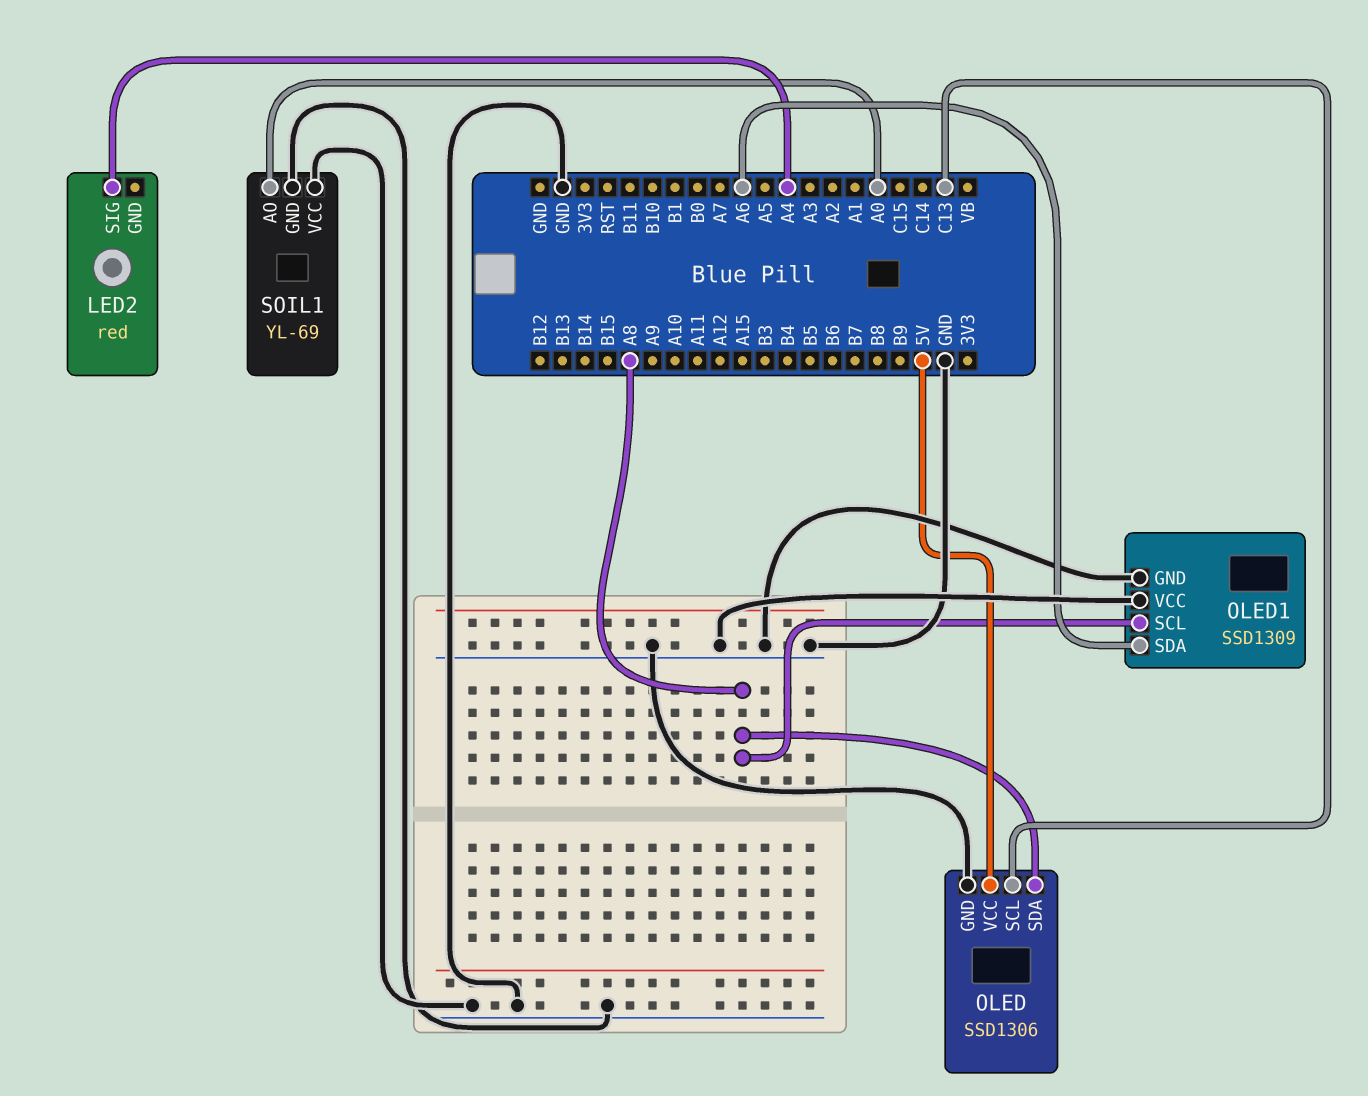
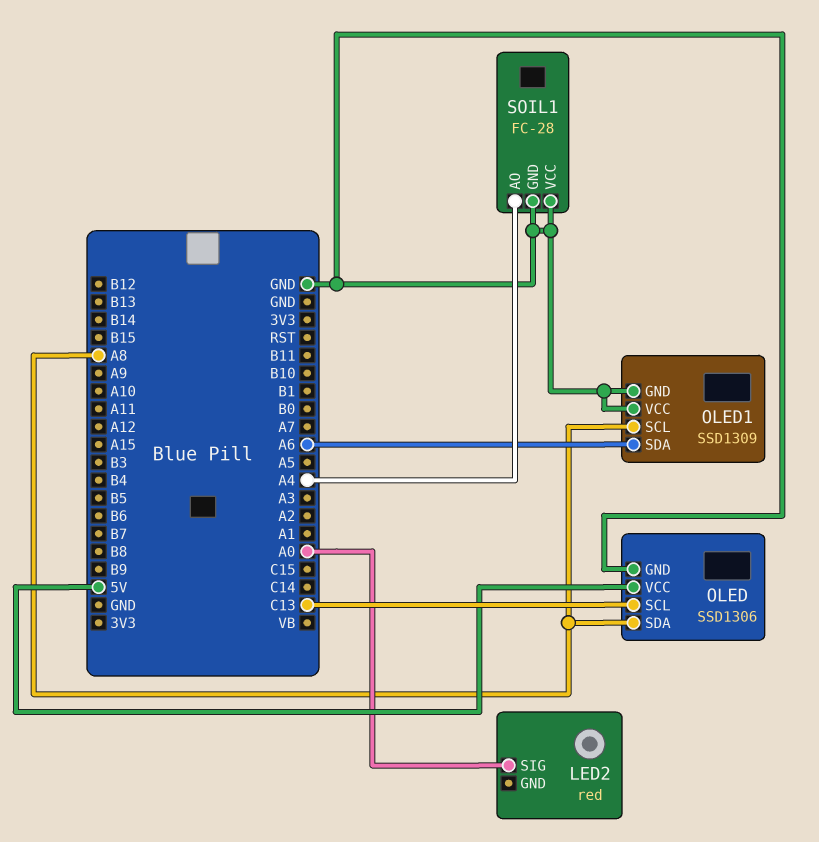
LED2 pin SIG: A4 -> A0
SOIL1: YL-69 -> FC-28
SOIL1 pin AO: A0 -> A4

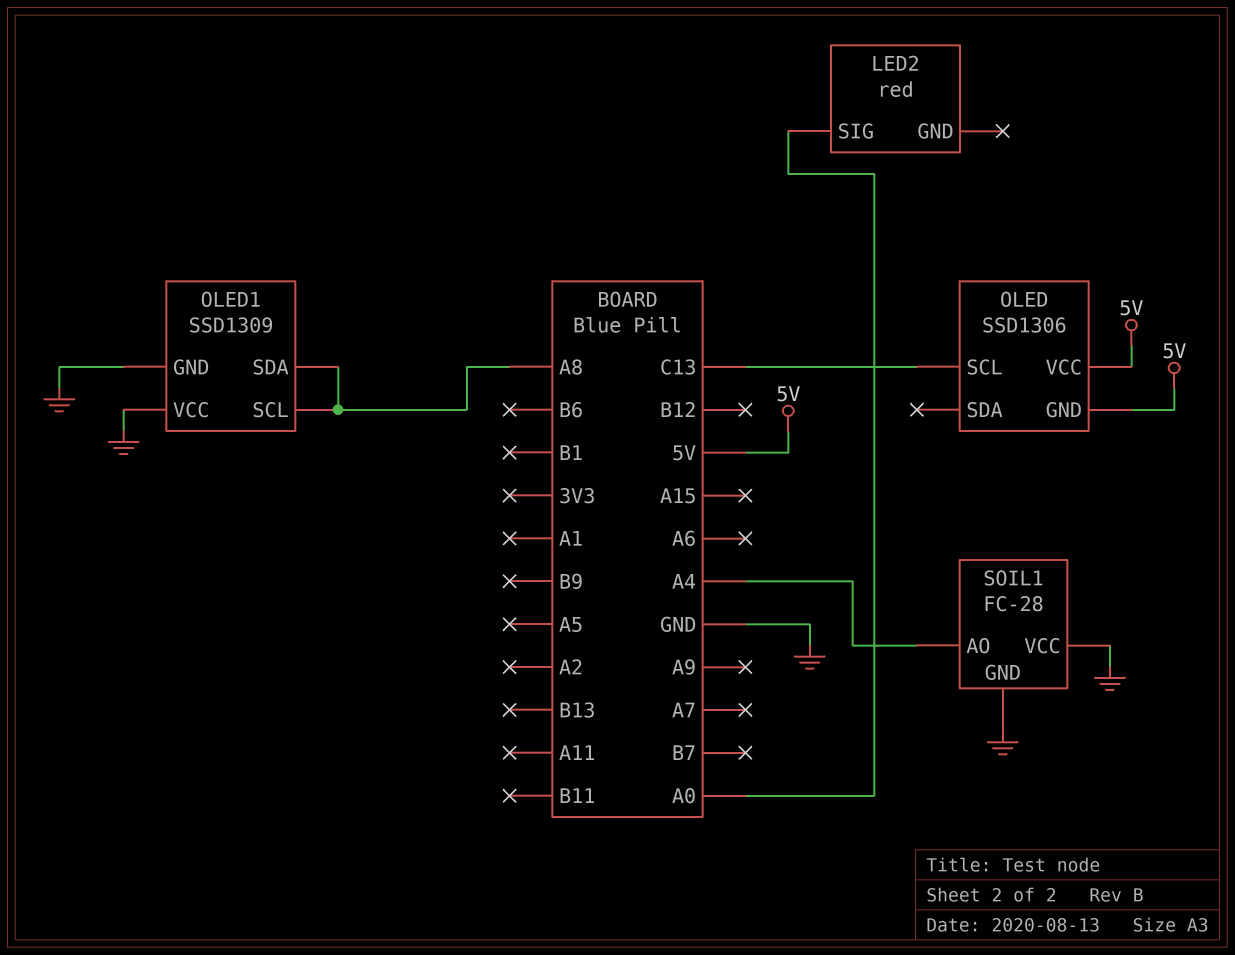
OLED pin GND: GND -> 5V
OLED pin SDA: A8 -> none
OLED1 pin SDA: A6 -> A8

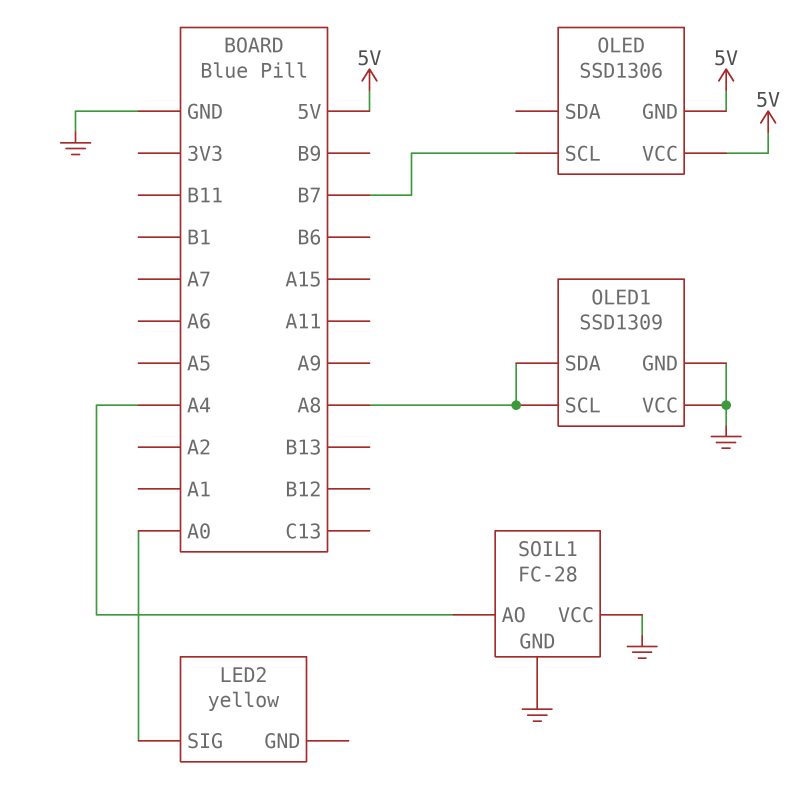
LED2: red -> yellow
OLED pin SCL: C13 -> B7

